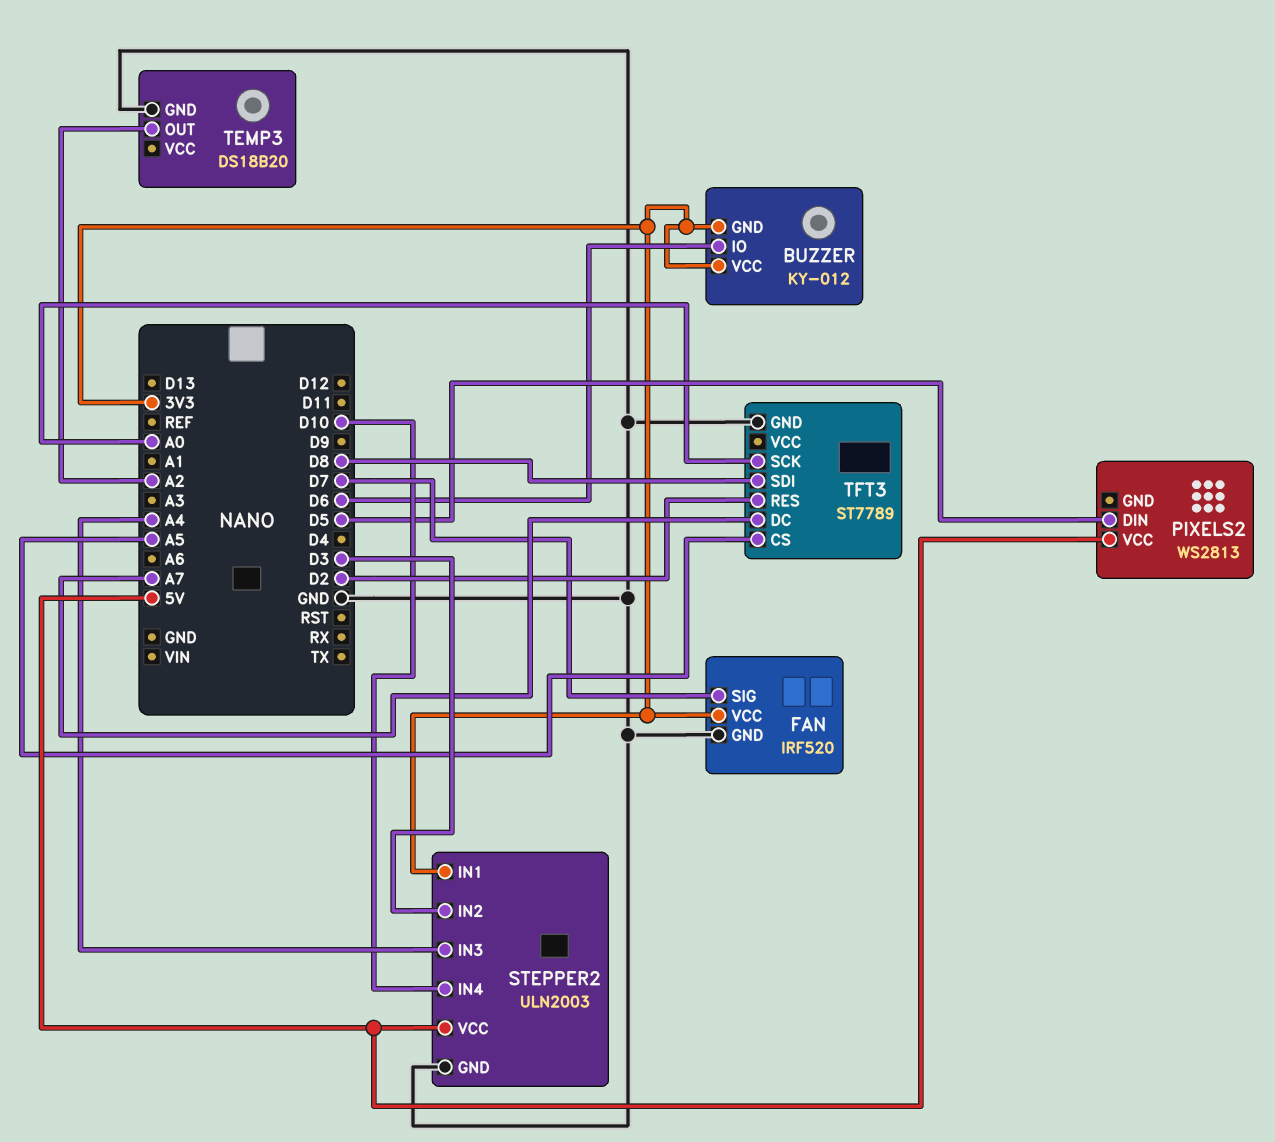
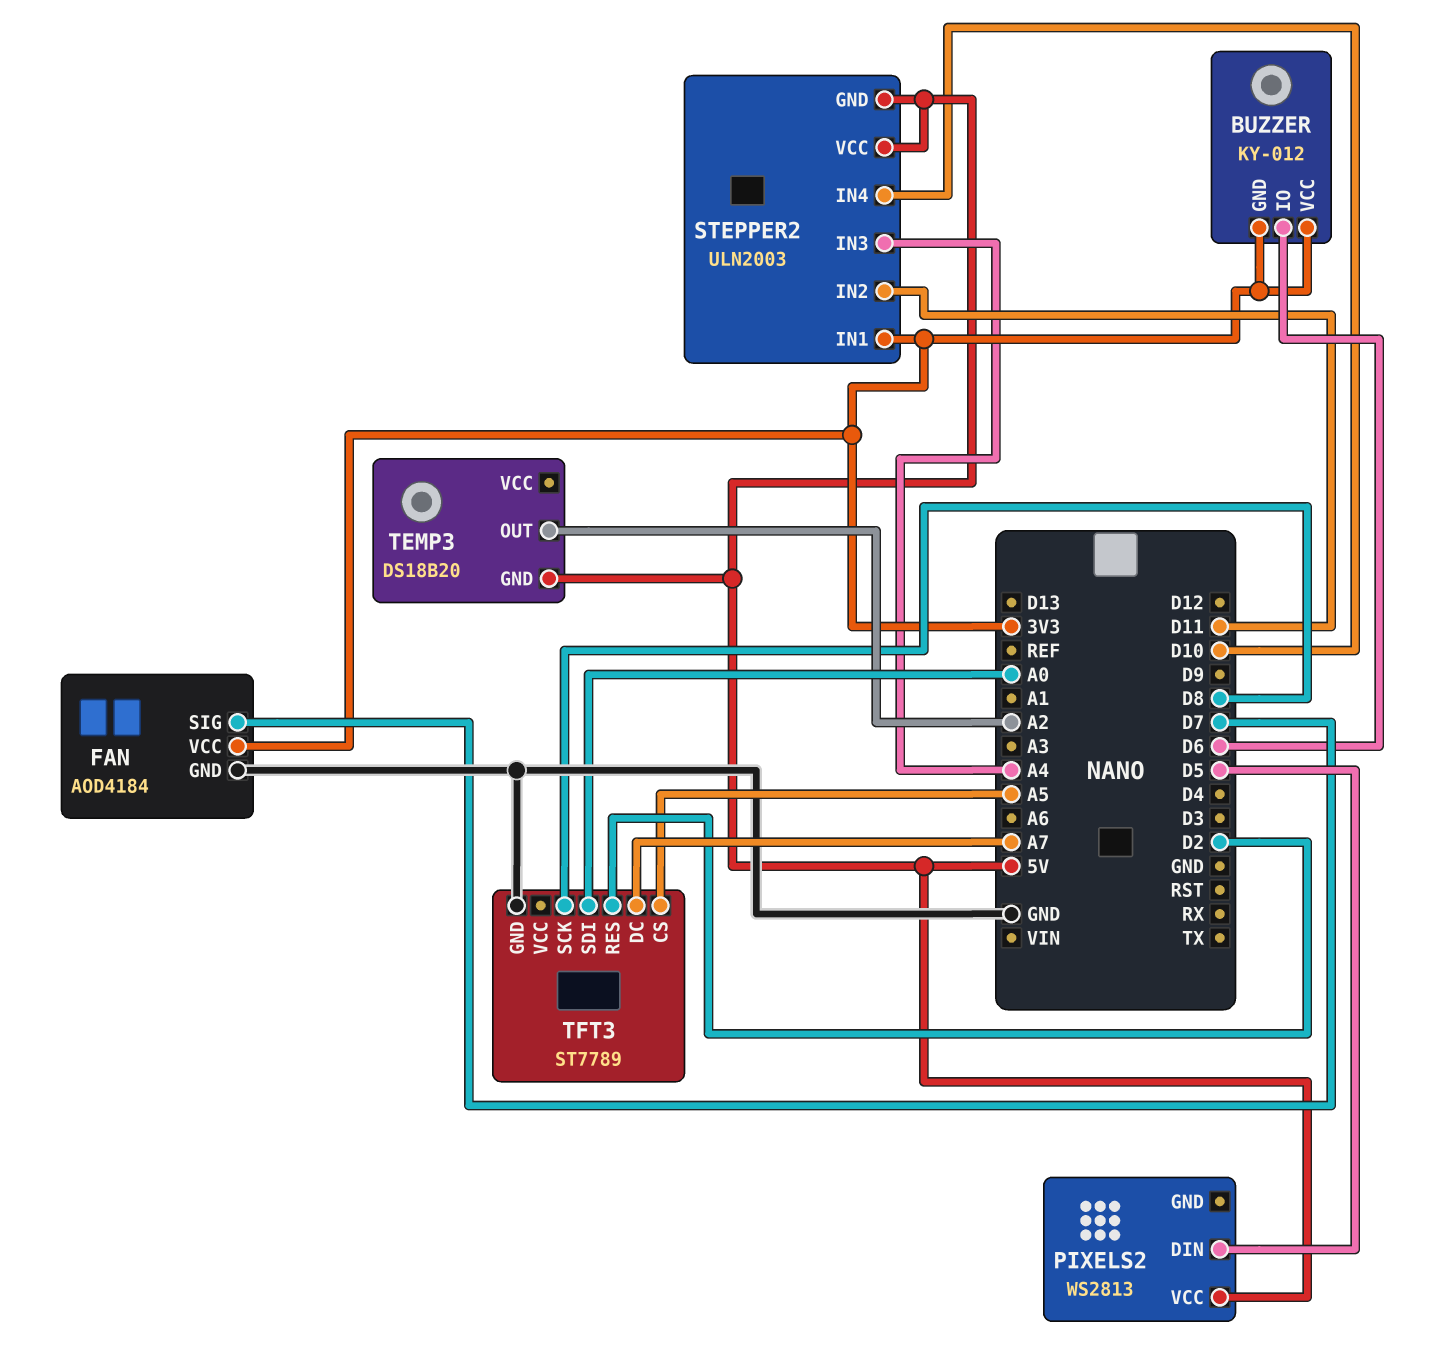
FAN: IRF520 -> AOD4184
STEPPER2 pin GND: GND -> 5V
STEPPER2 pin IN2: D3 -> D11
TEMP3 pin GND: GND -> 5V
TFT3 pin SCK: A0 -> D8
TFT3 pin SDI: D8 -> A0

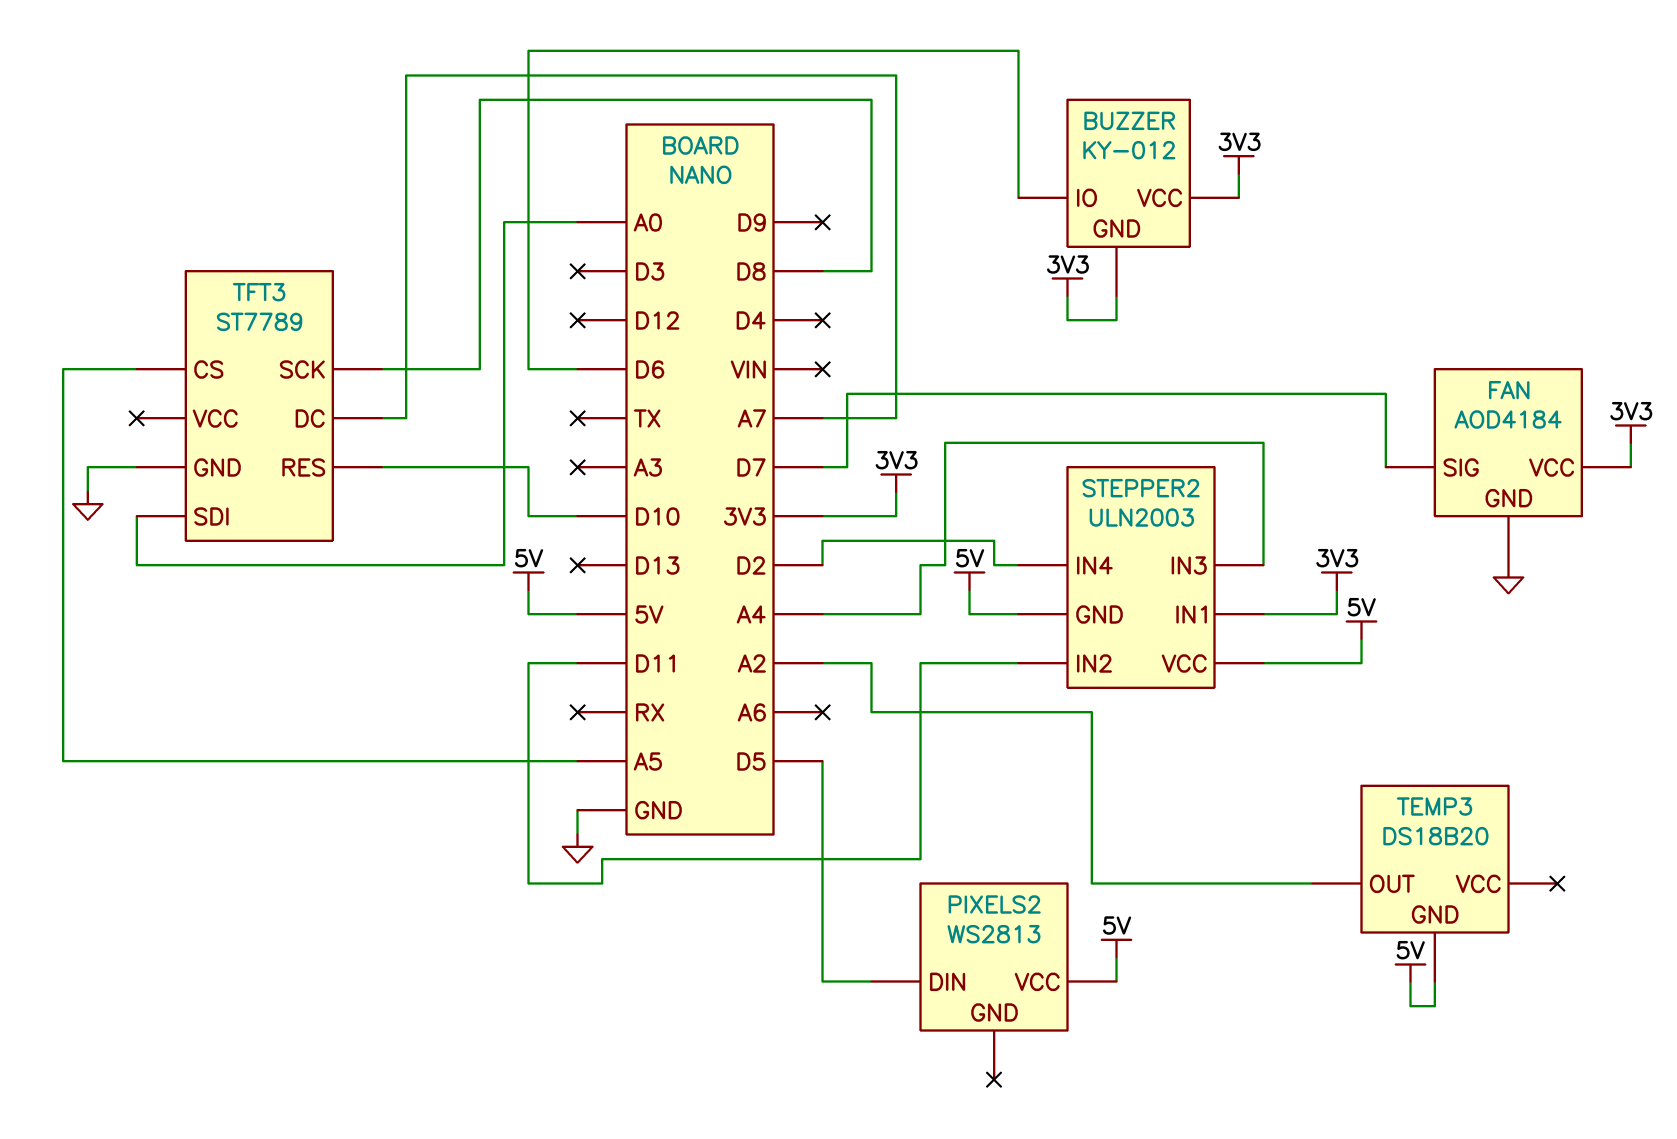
STEPPER2 pin IN4: D10 -> D2
TFT3 pin RES: D2 -> D10

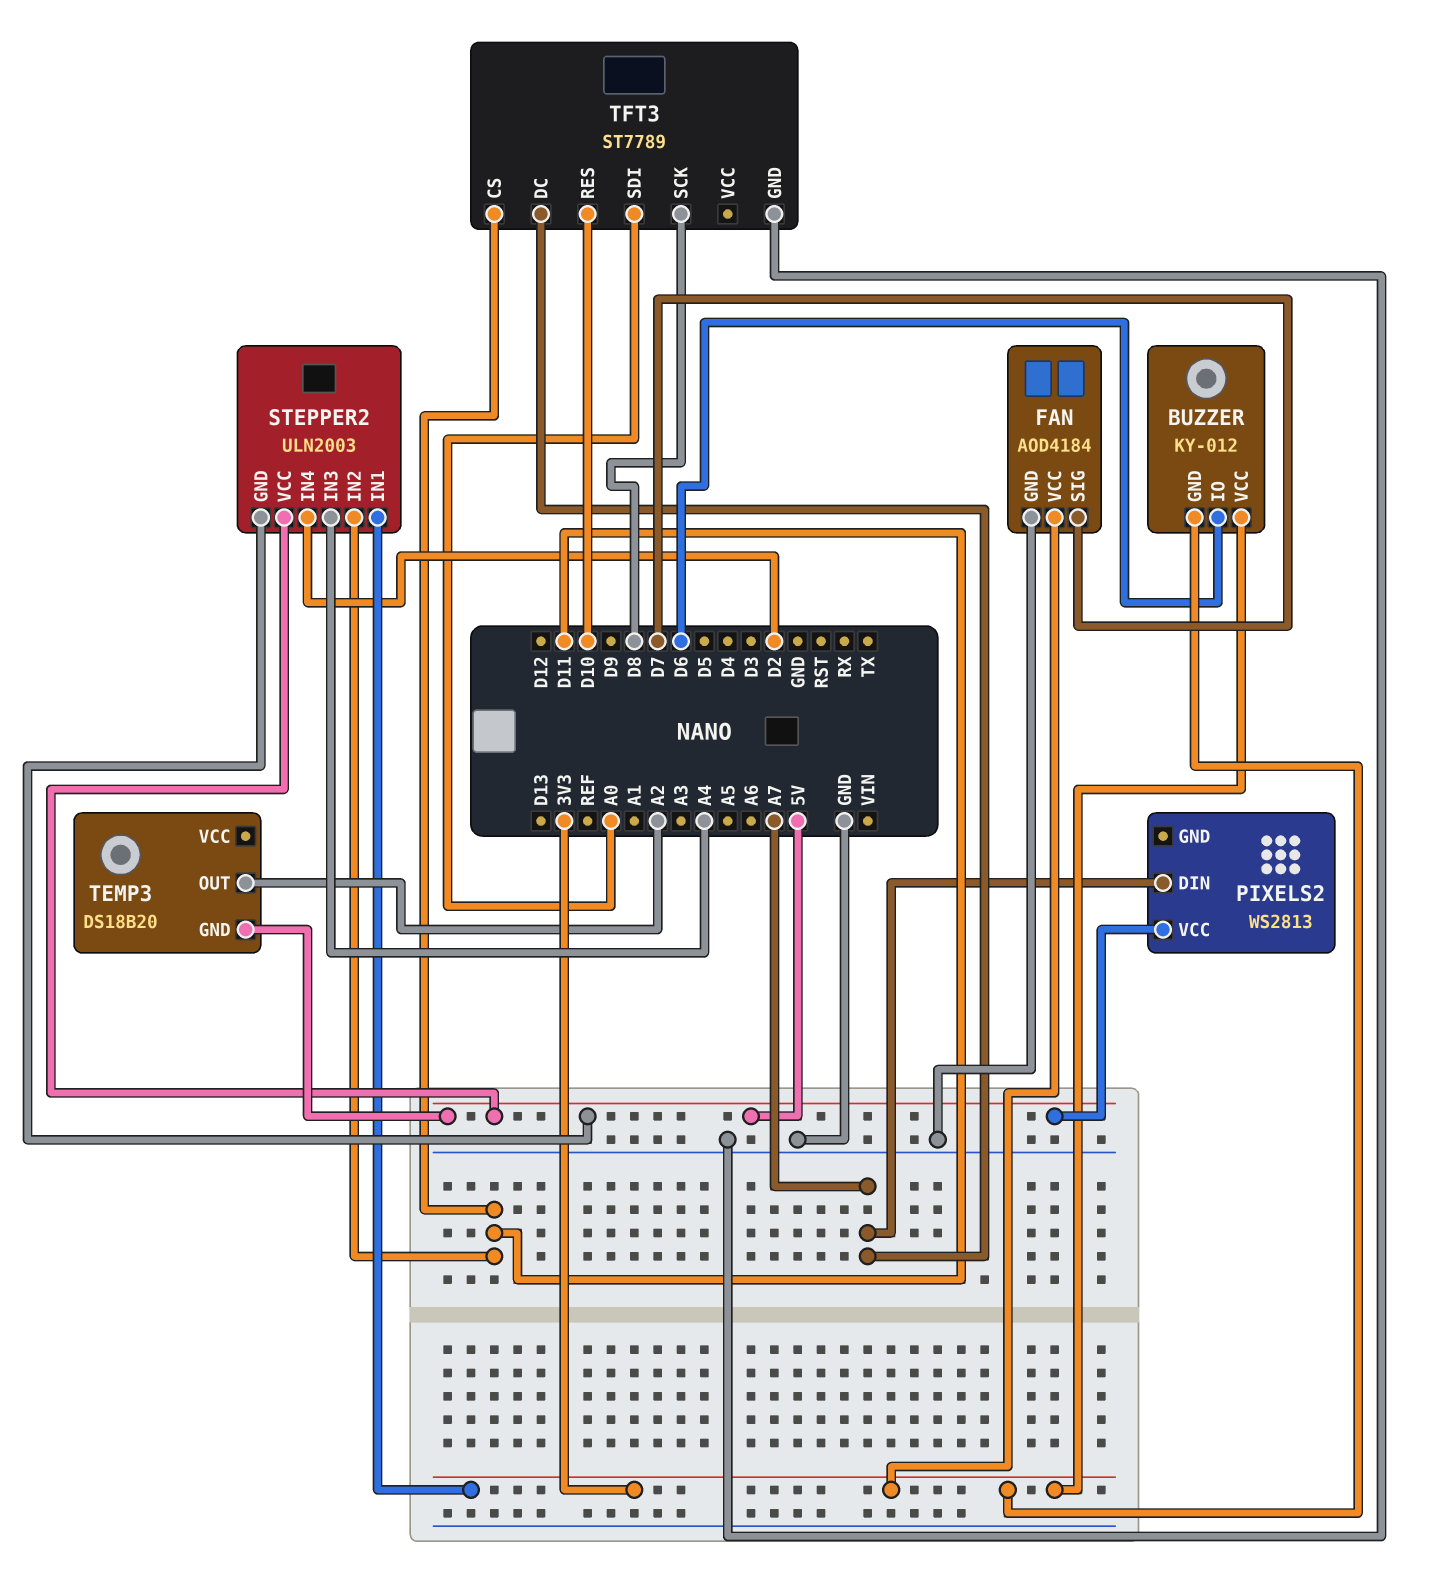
PIXELS2 pin DIN: D5 -> A7
TFT3 pin CS: A5 -> D11

